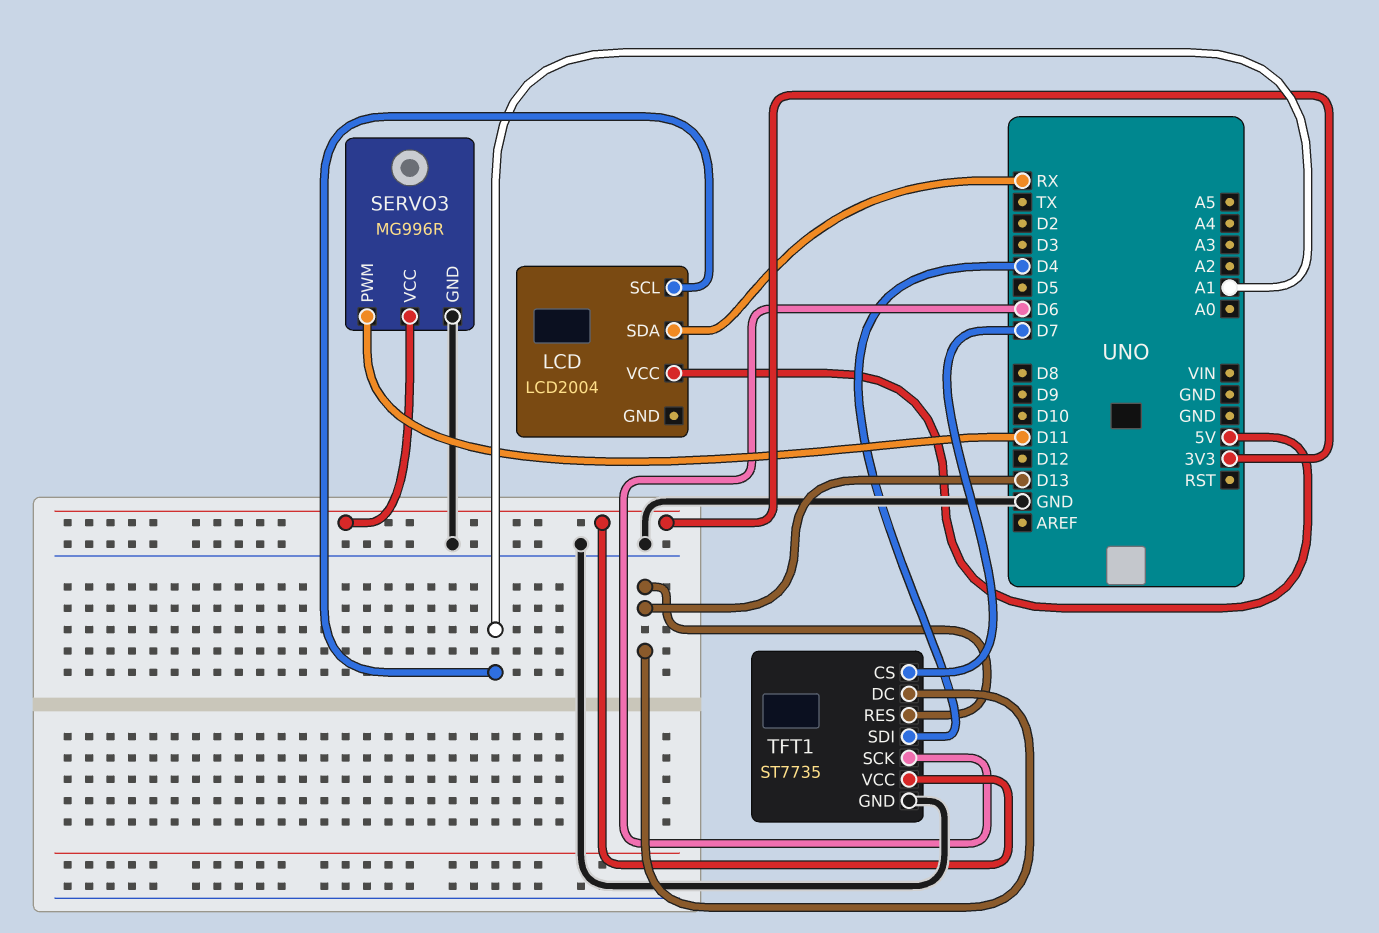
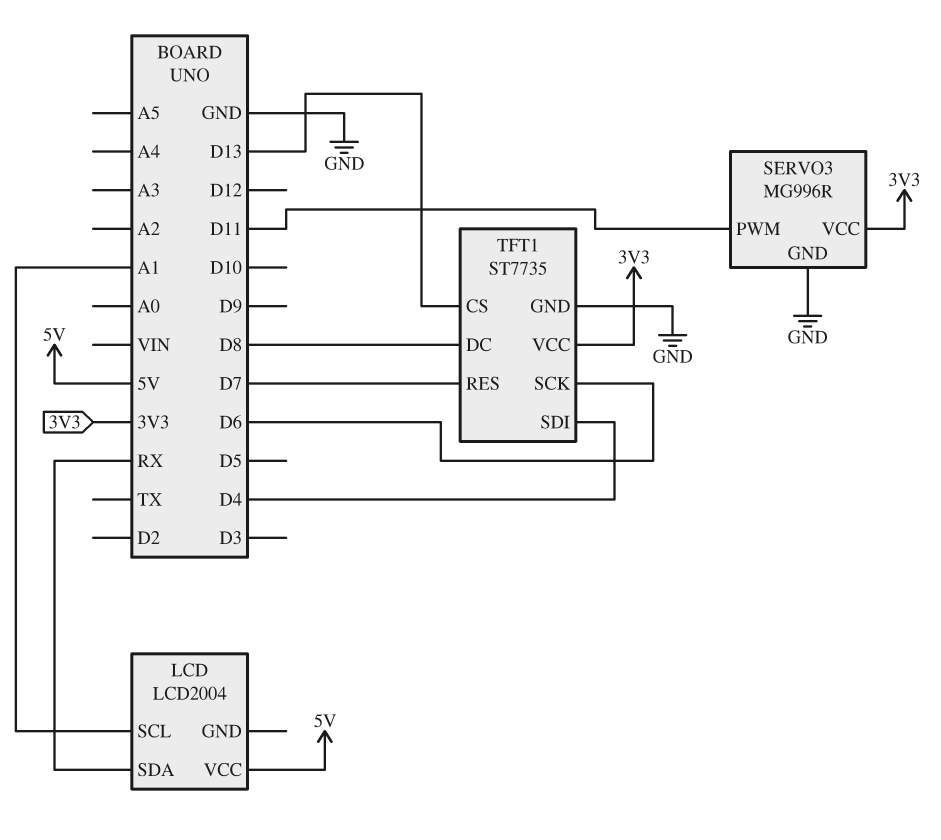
TFT1 pin CS: D7 -> D13
TFT1 pin DC: D13 -> D8
TFT1 pin RES: D13 -> D7

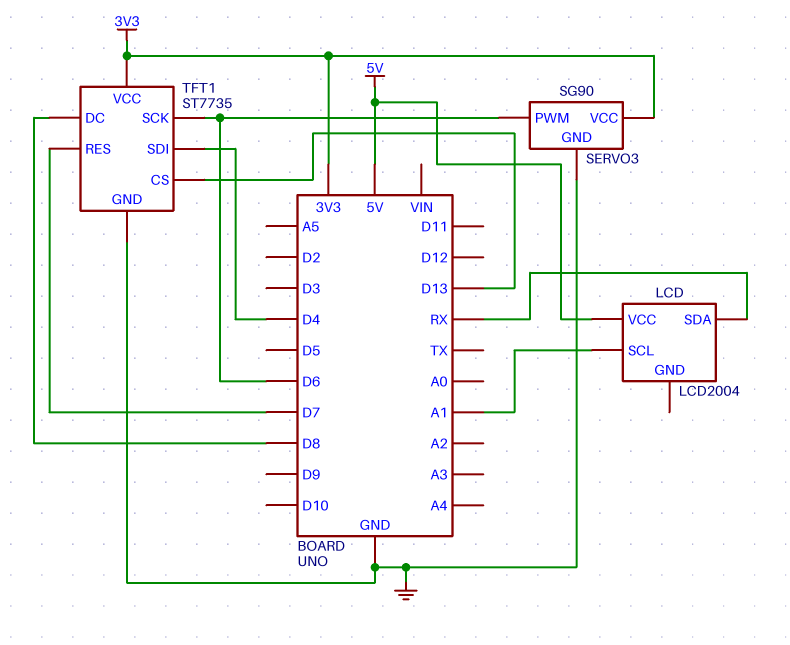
SERVO3: MG996R -> SG90
SERVO3 pin PWM: D11 -> D6

